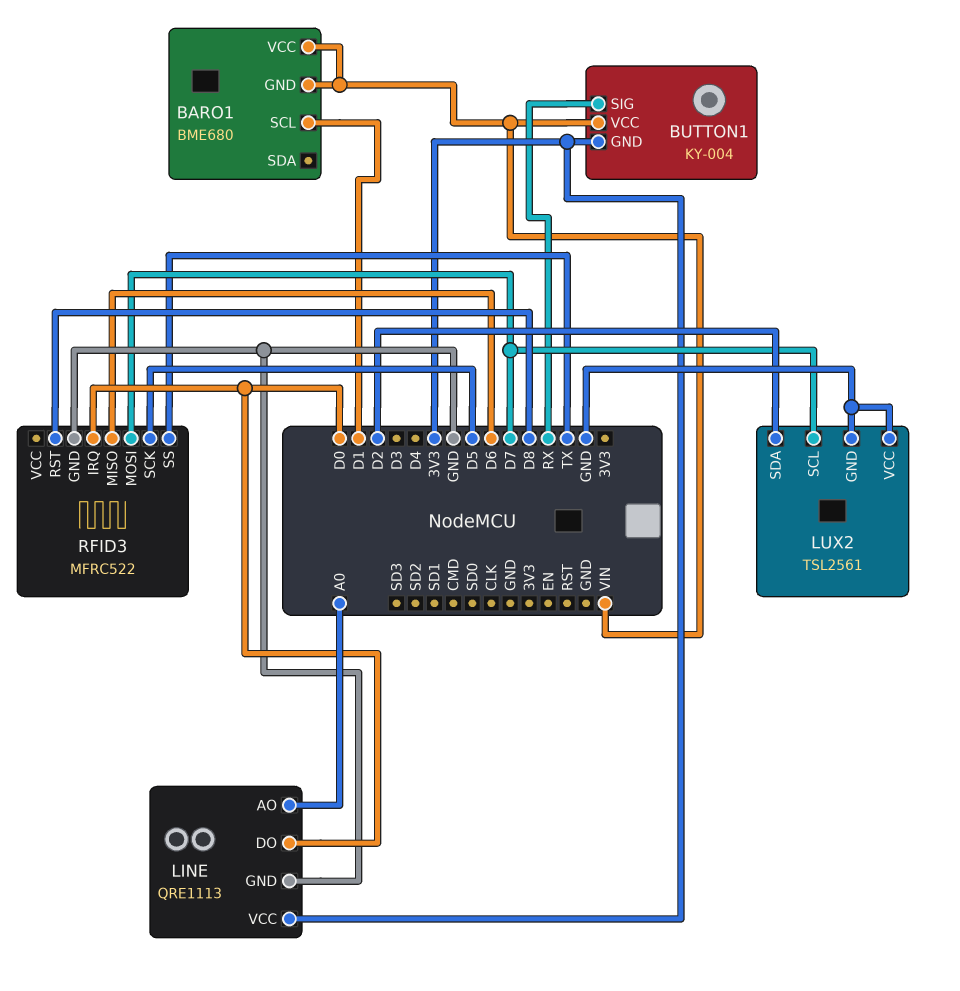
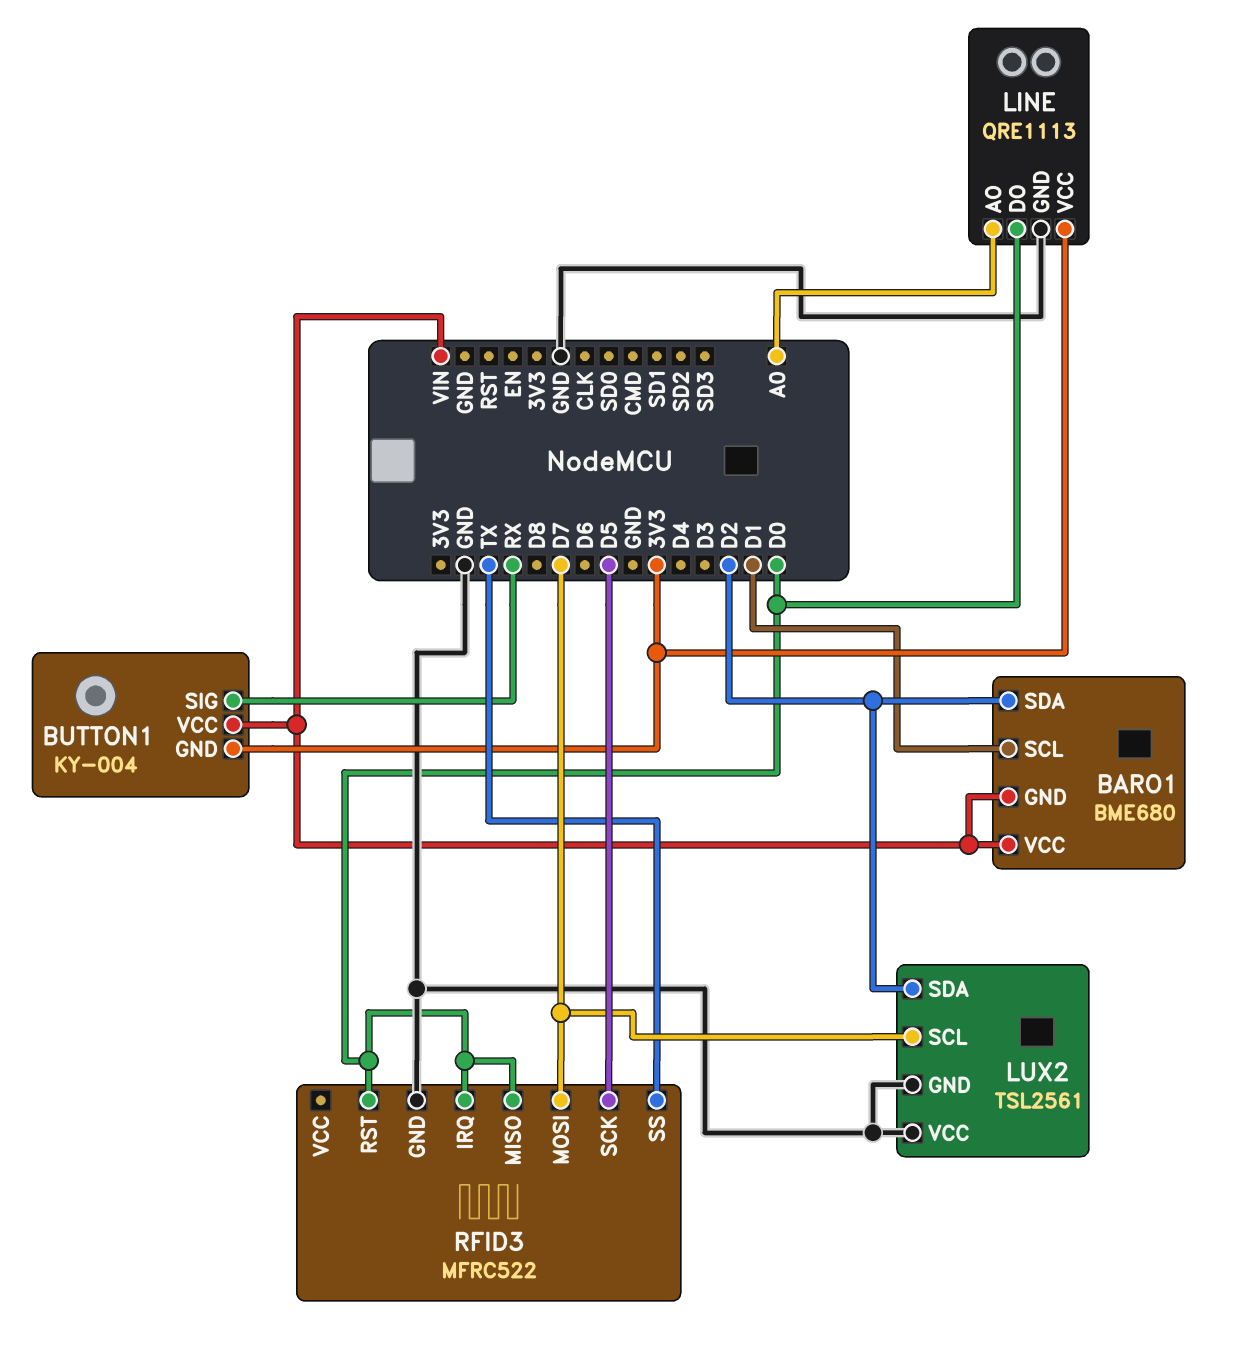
BARO1 pin SDA: none -> D2
RFID3 pin MISO: D6 -> D0
RFID3 pin RST: D8 -> D0

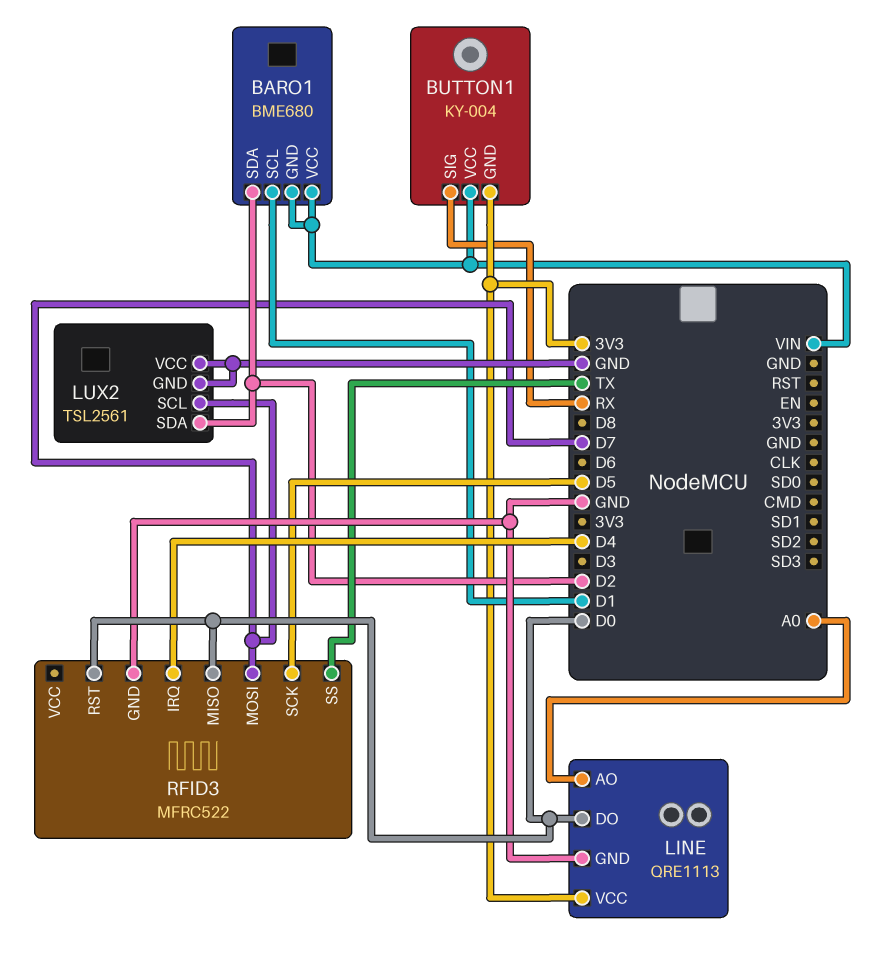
RFID3 pin IRQ: D0 -> D4

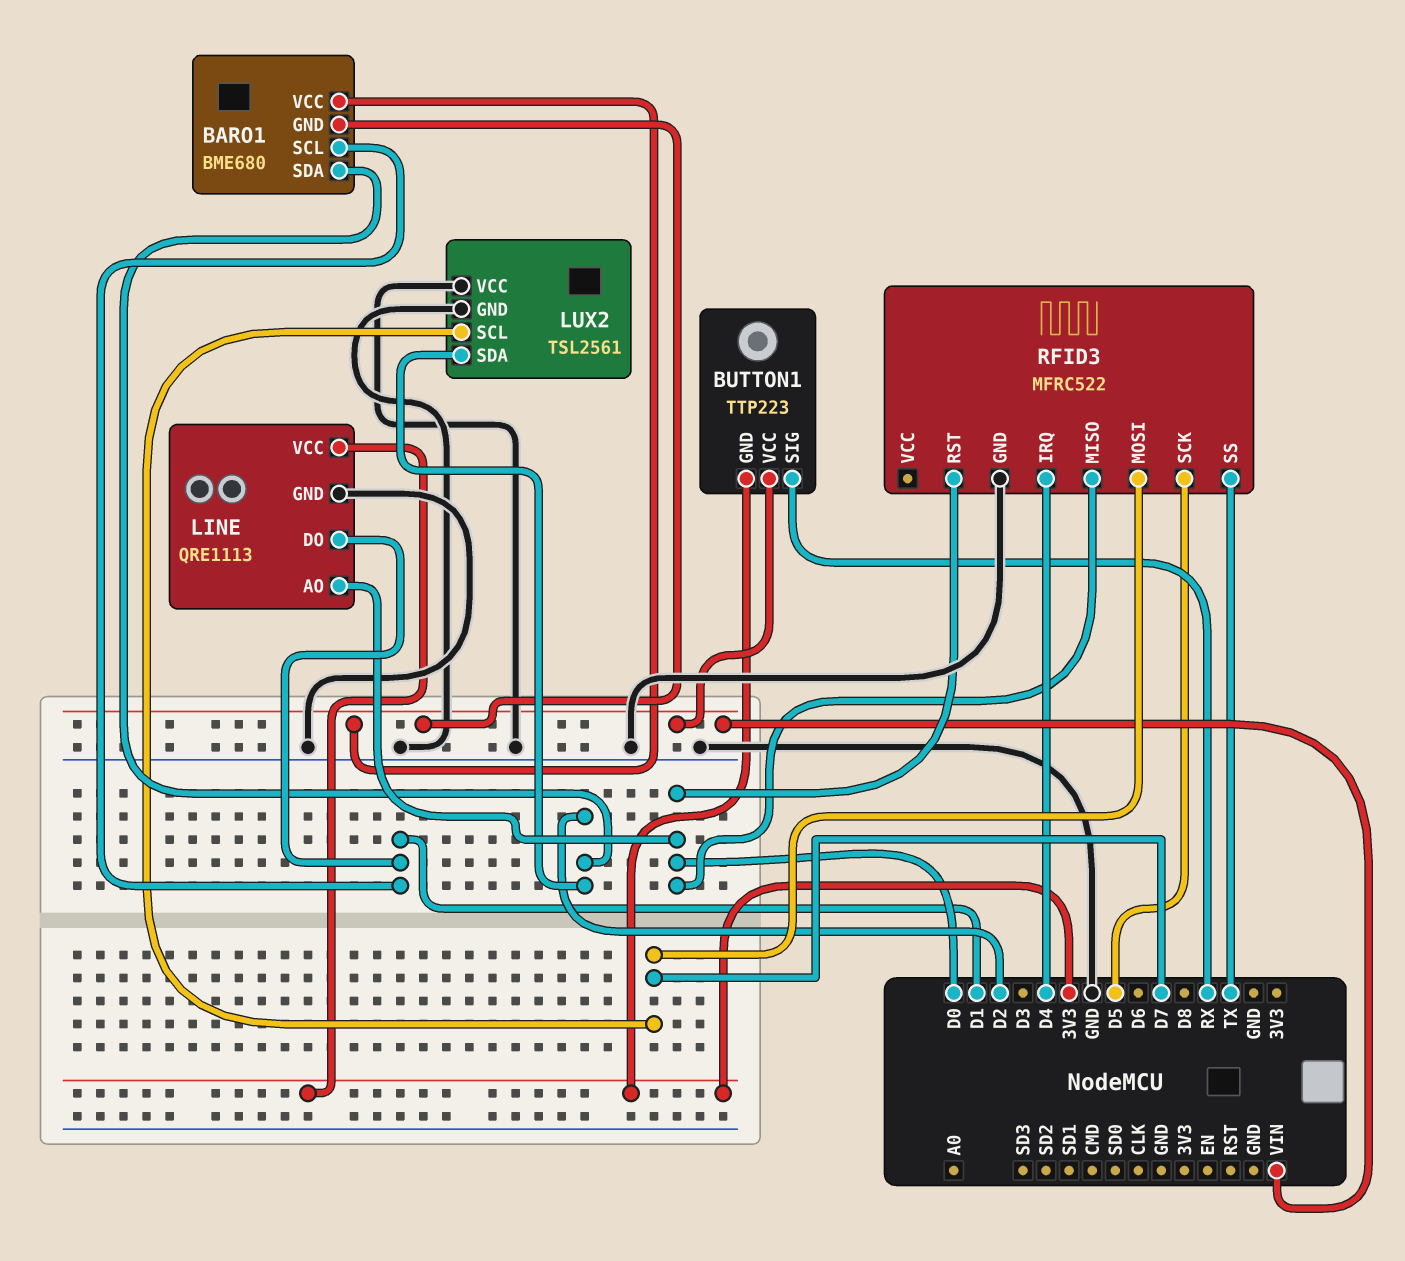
BUTTON1: KY-004 -> TTP223
LINE pin AO: A0 -> D0
LINE pin DO: D0 -> D1

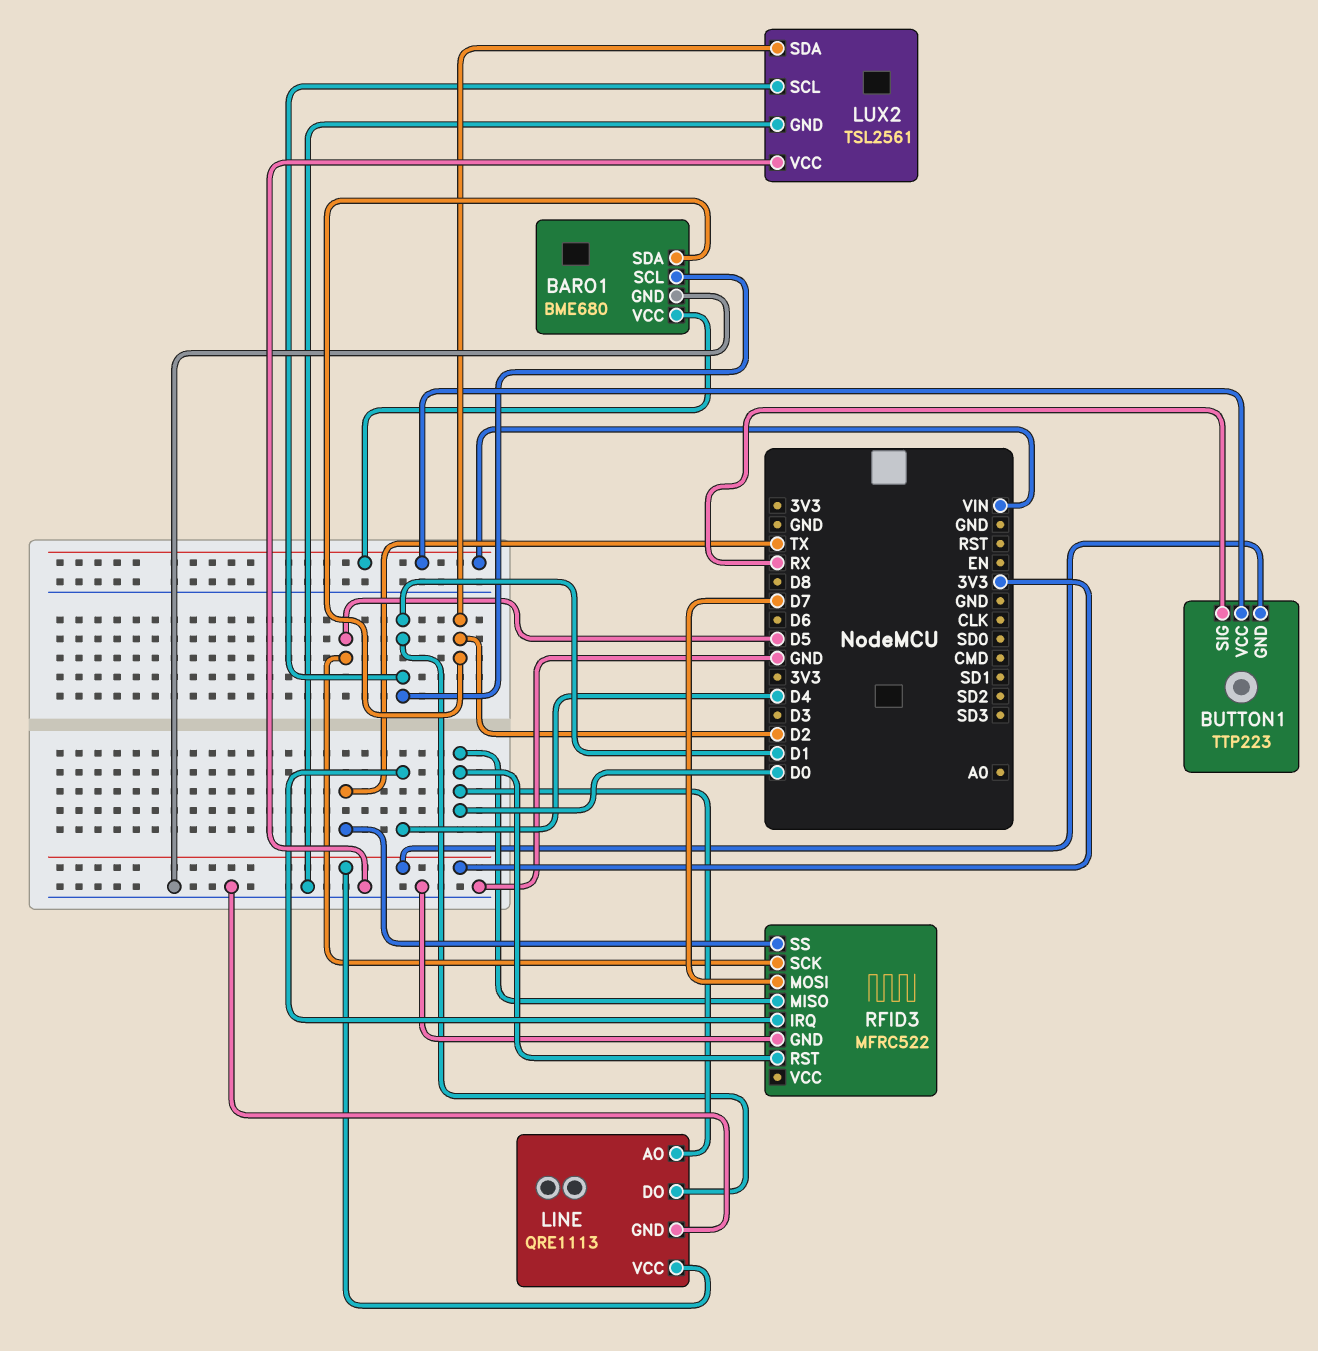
BARO1 pin GND: VIN -> GND
LUX2 pin SCL: D7 -> D1

